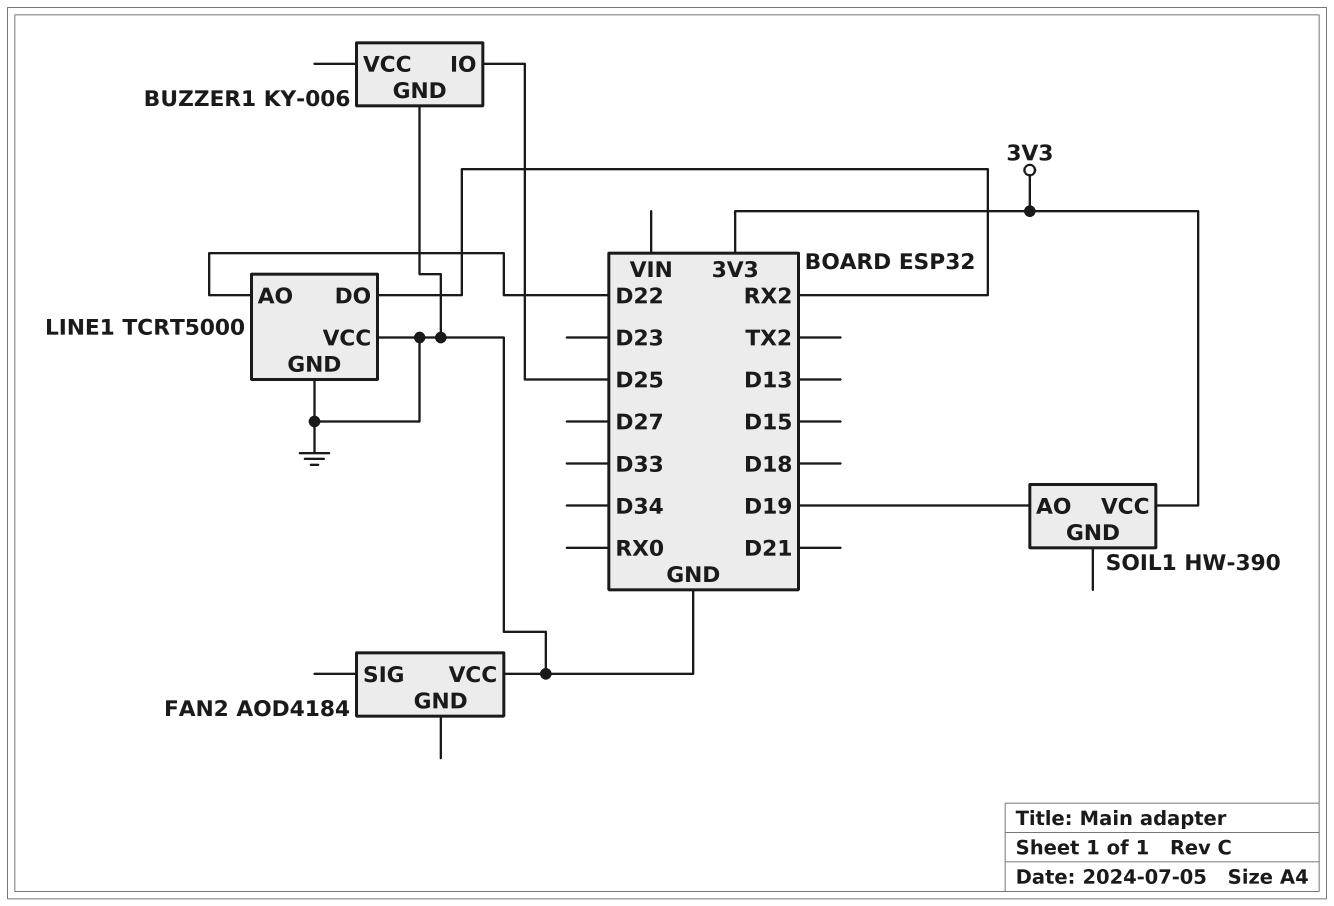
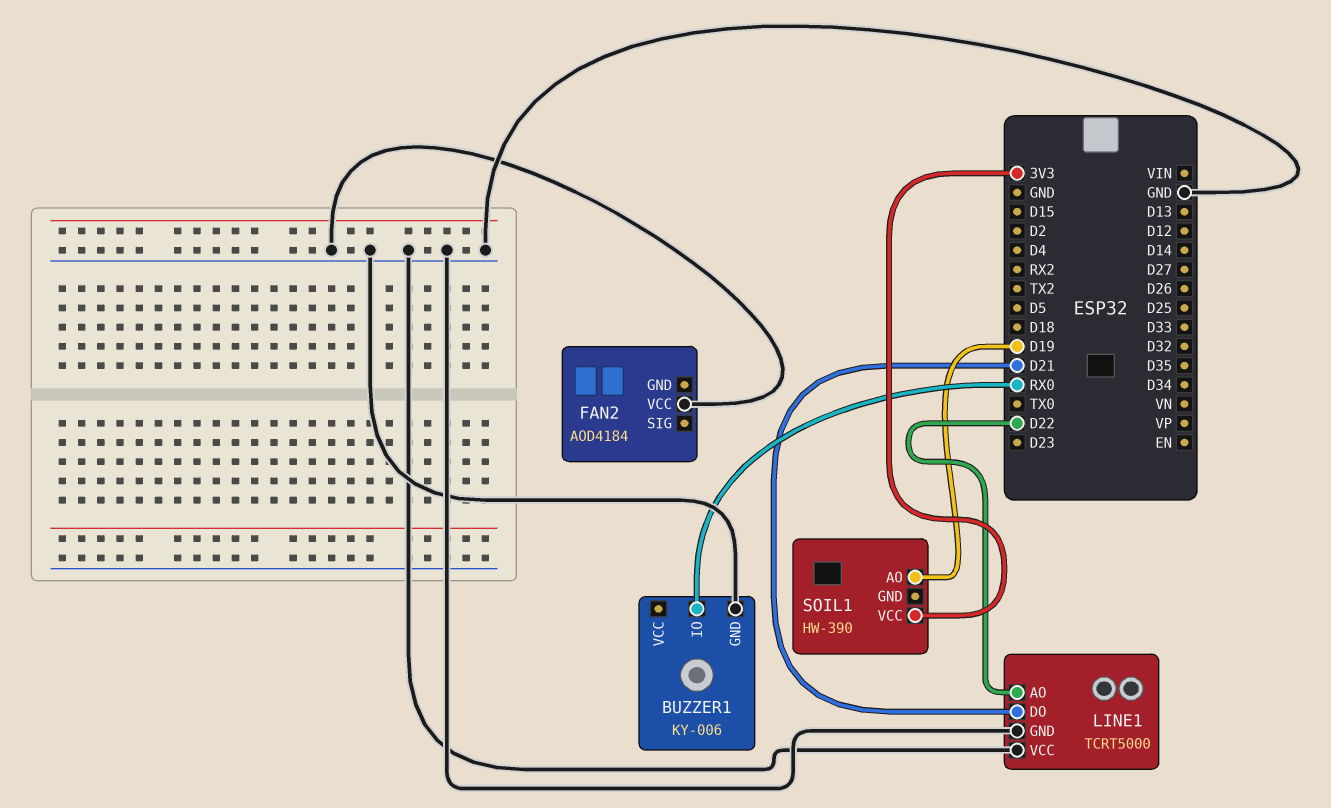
BUZZER1 pin IO: D25 -> RX0
LINE1 pin DO: RX2 -> D21

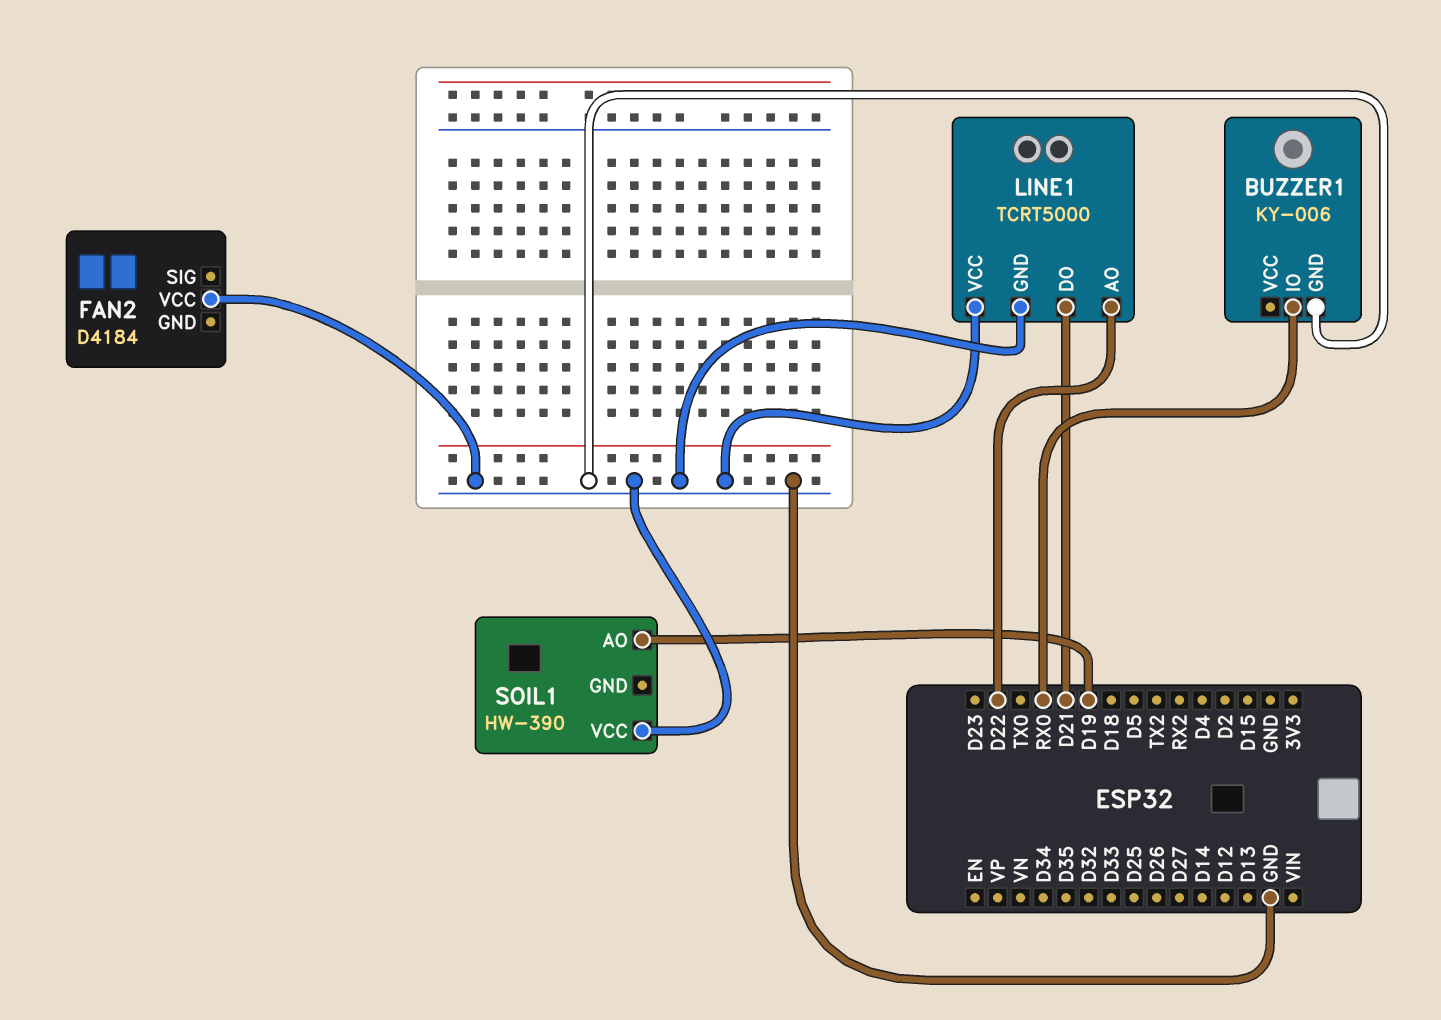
FAN2: AOD4184 -> D4184
SOIL1 pin VCC: 3V3 -> GND

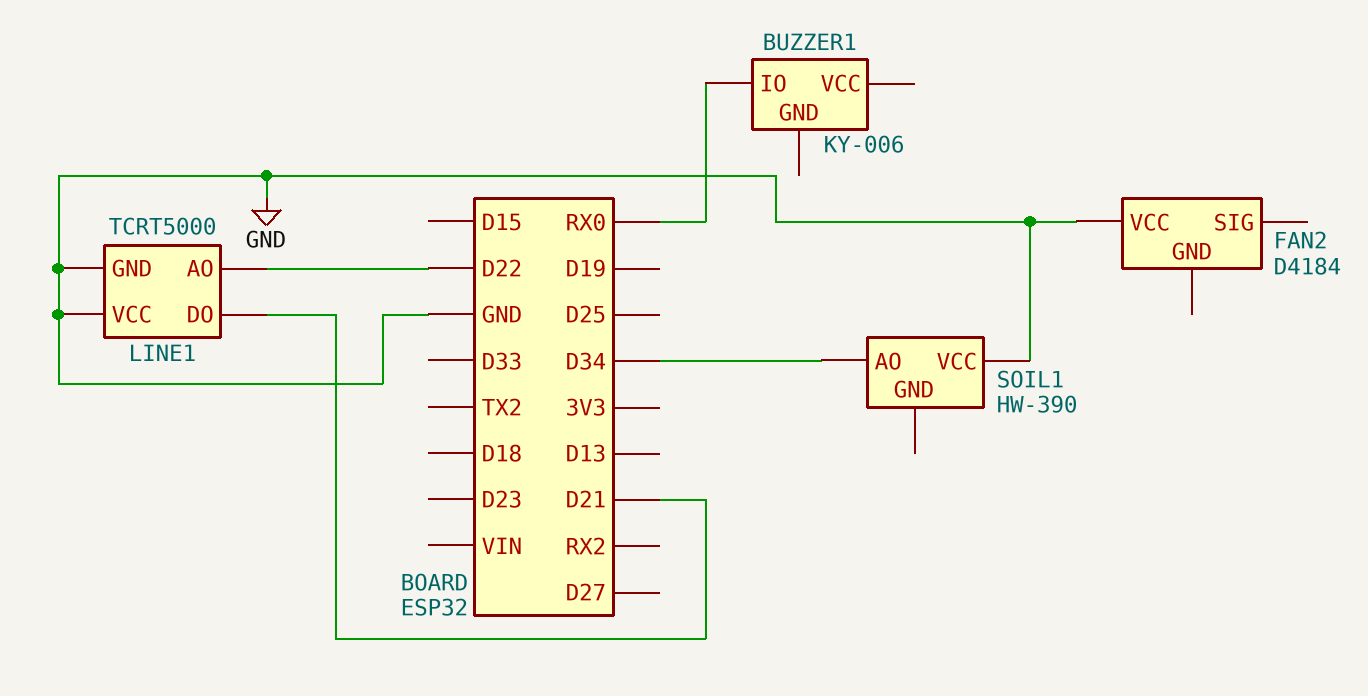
BUZZER1 pin GND: GND -> none
SOIL1 pin AO: D19 -> D34

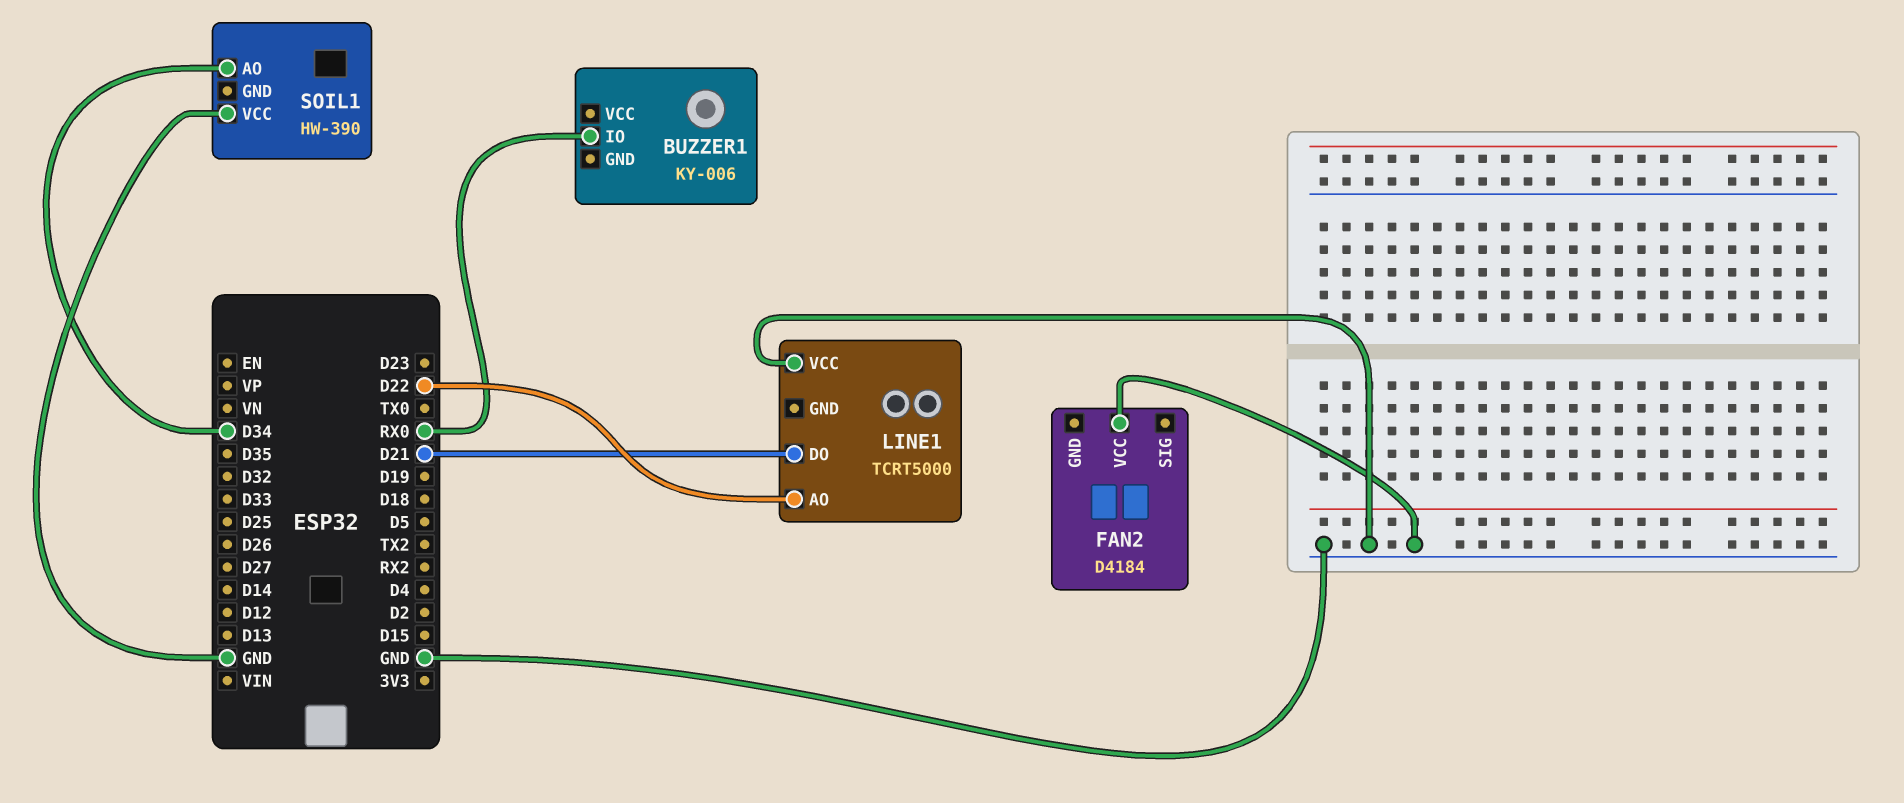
LINE1 pin GND: GND -> none

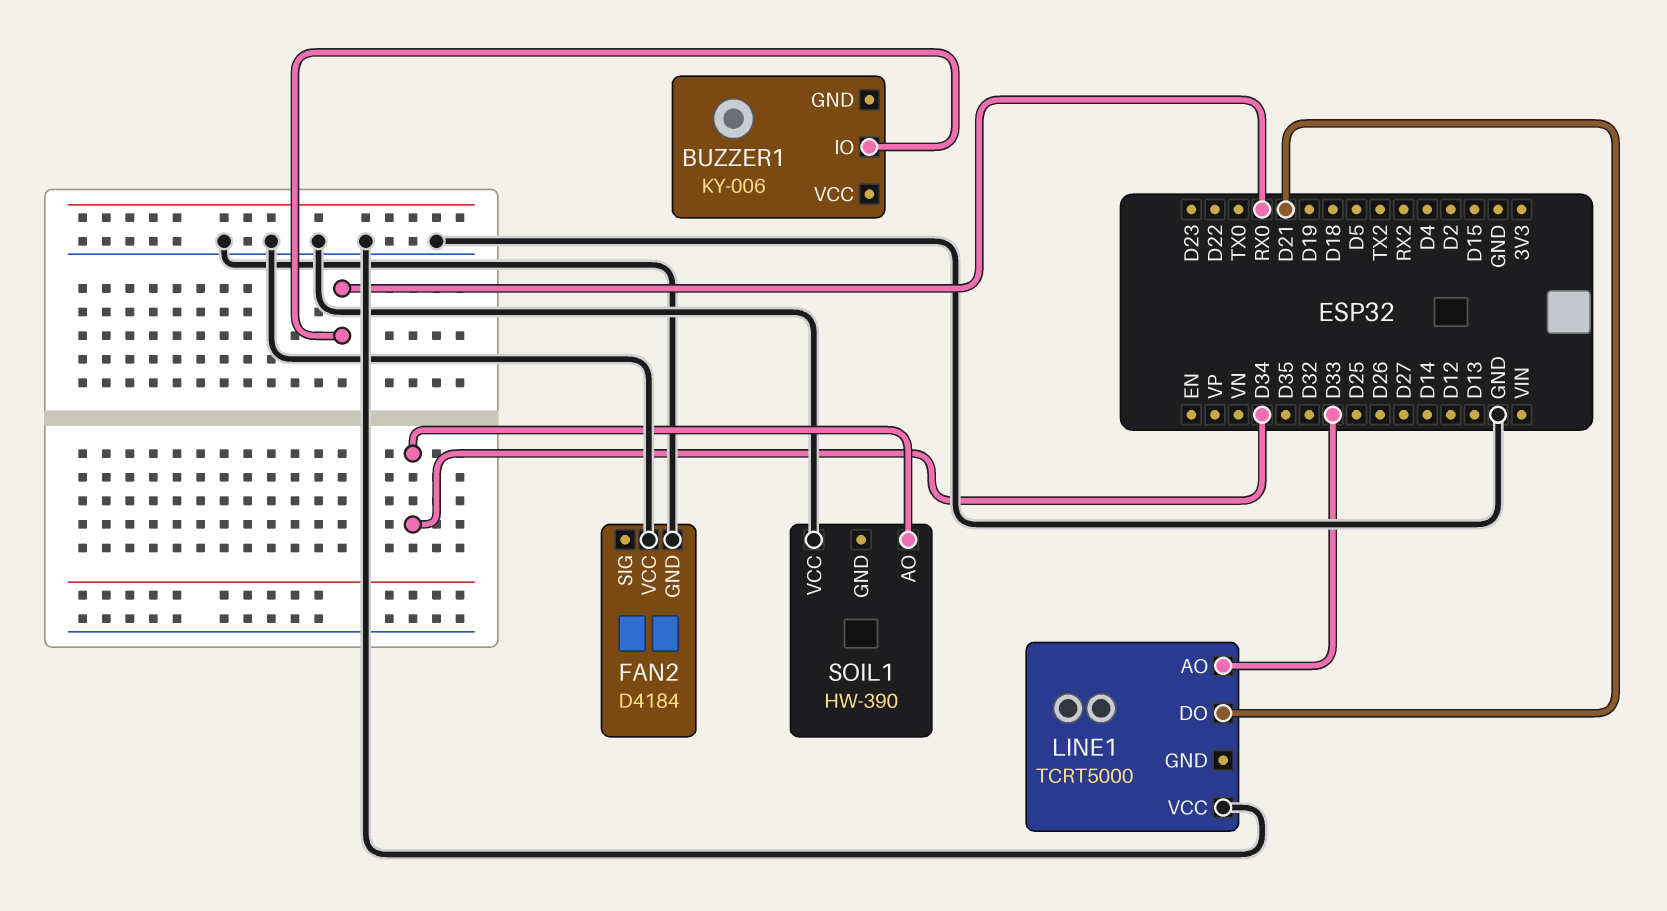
FAN2 pin GND: none -> GND
LINE1 pin AO: D22 -> D33

